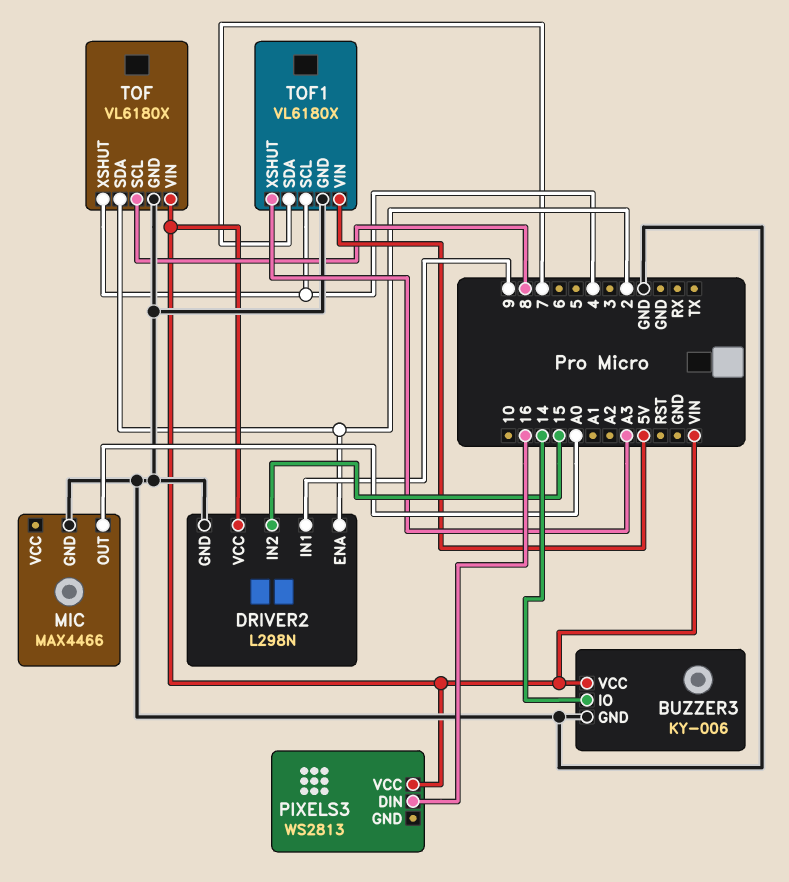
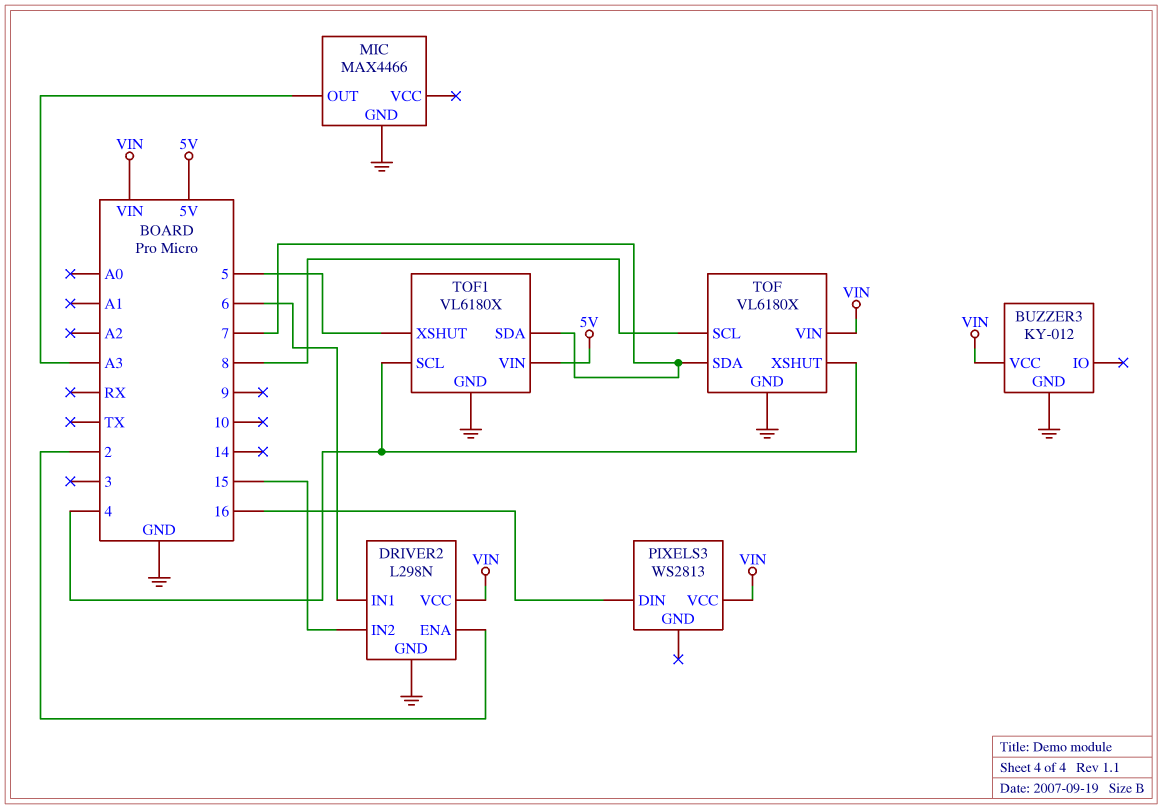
BUZZER3: KY-006 -> KY-012
BUZZER3 pin IO: 14 -> none
DRIVER2 pin IN1: 9 -> 6
MIC pin OUT: A0 -> A3
TOF pin SDA: 2 -> 7
TOF1 pin XSHUT: A3 -> 5

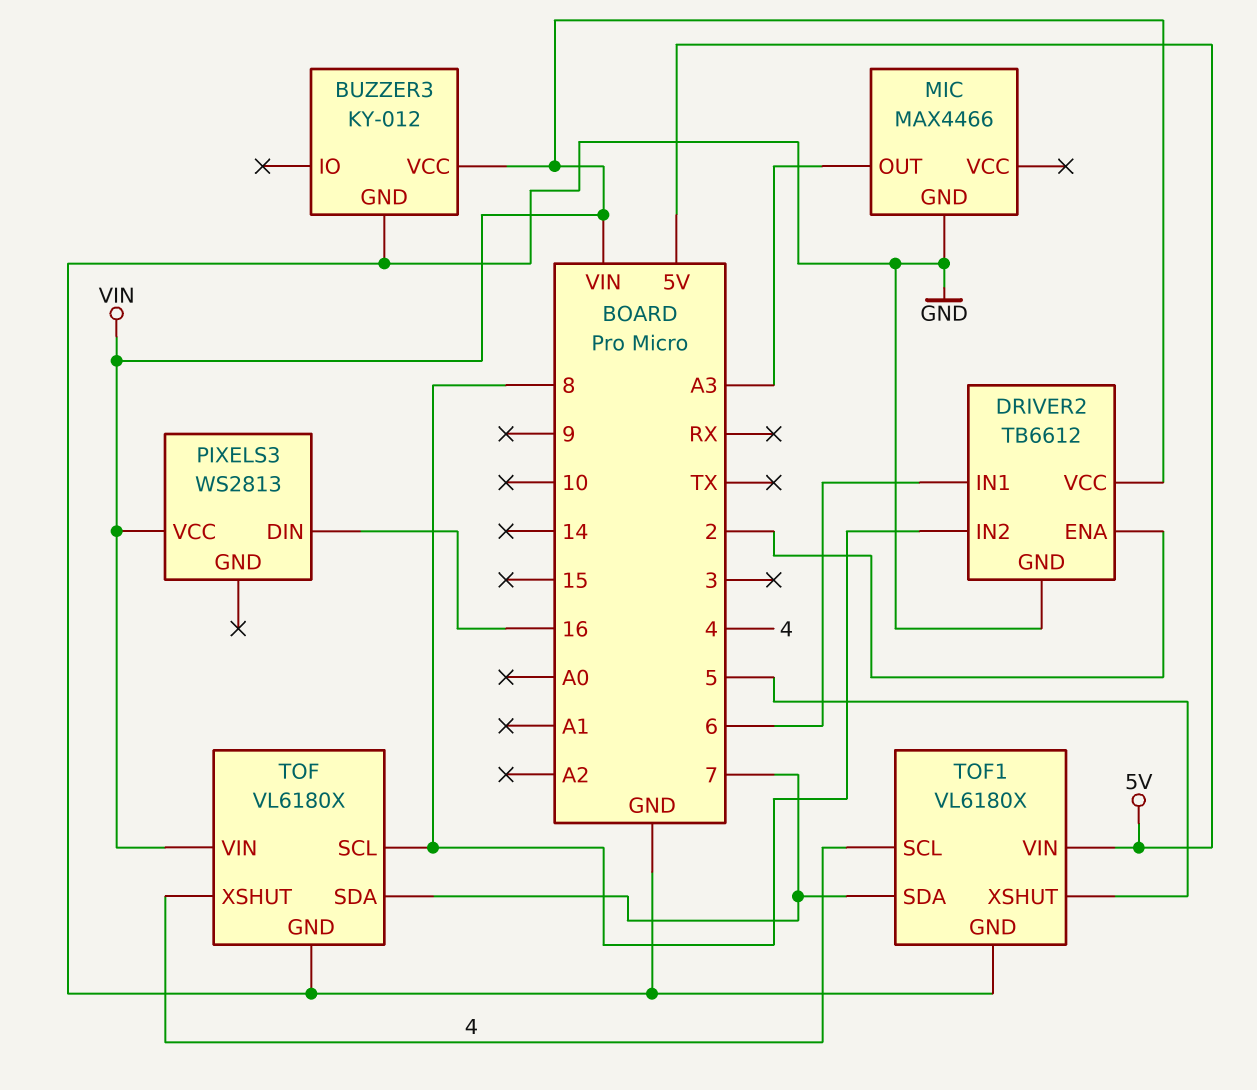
DRIVER2: L298N -> TB6612
DRIVER2 pin IN2: 15 -> 8

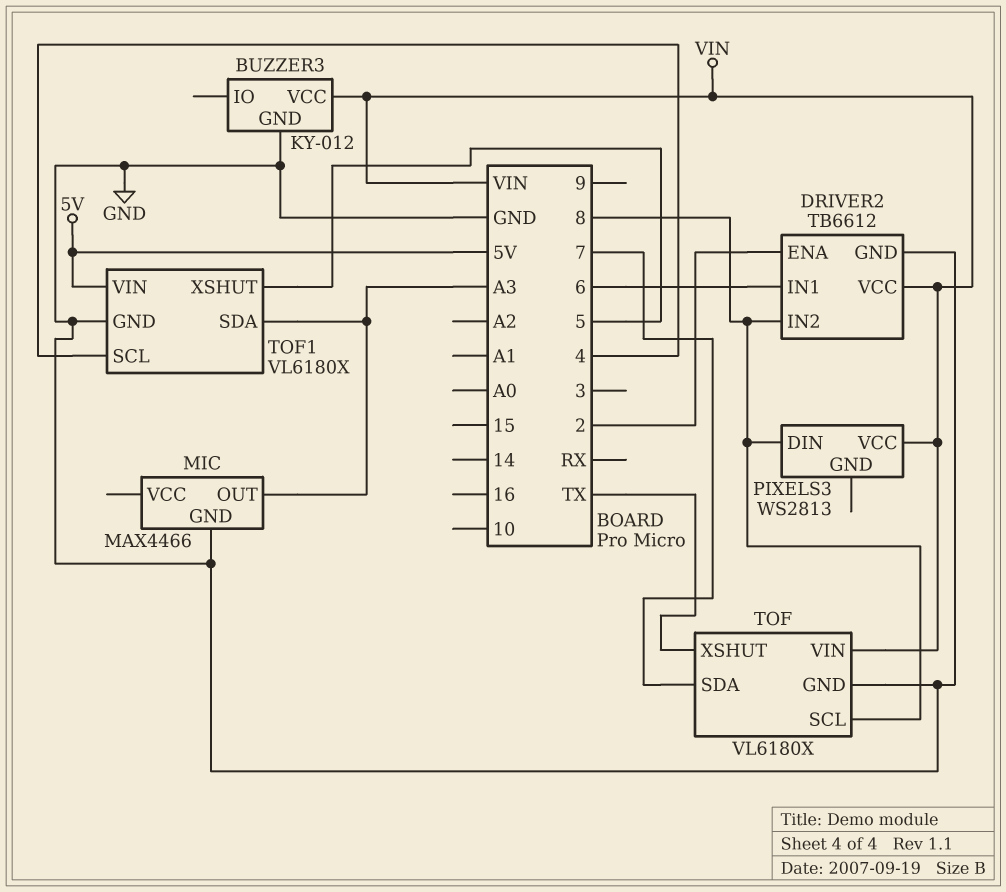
PIXELS3 pin DIN: 16 -> 8
TOF pin XSHUT: 4 -> TX
TOF1 pin SDA: 7 -> A3

